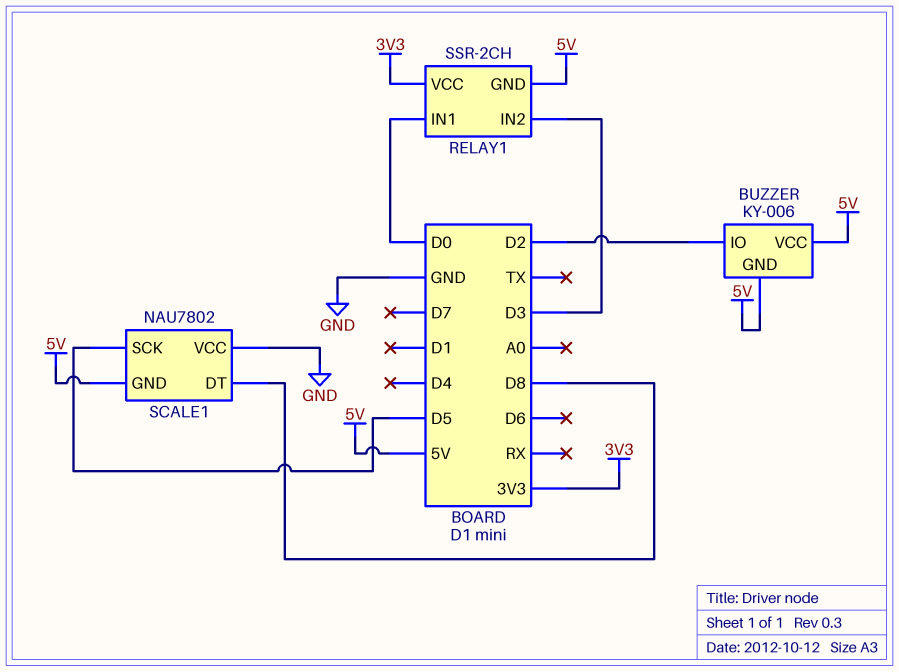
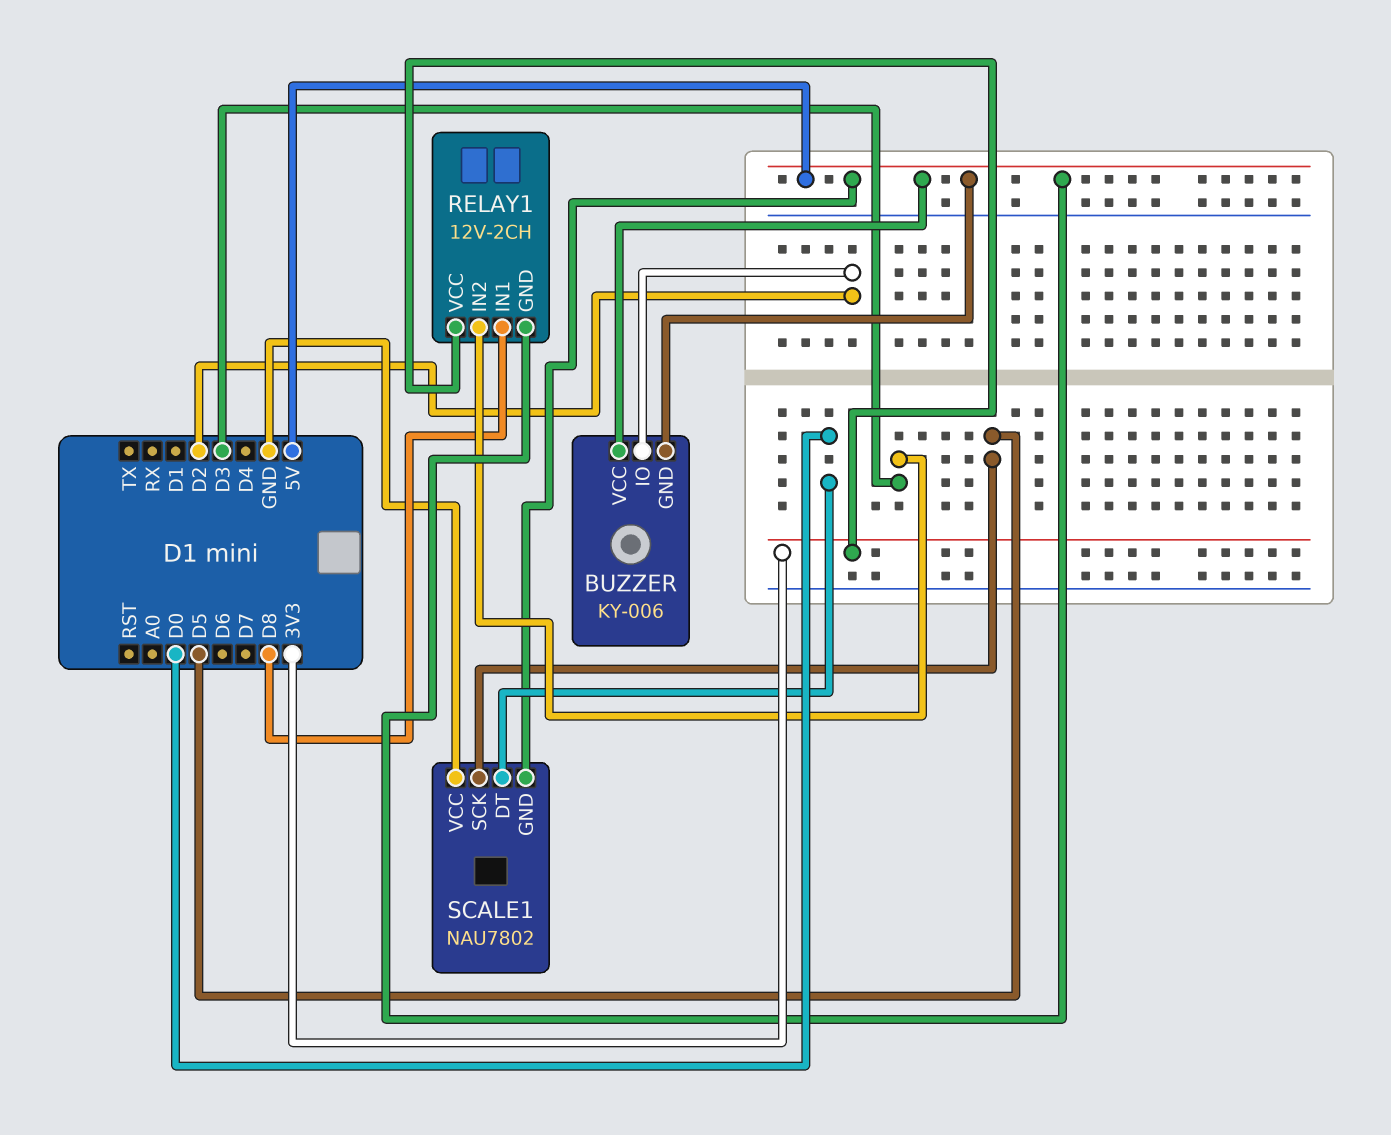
RELAY1: SSR-2CH -> 12V-2CH
RELAY1 pin IN1: D0 -> D8
SCALE1 pin DT: D8 -> D0

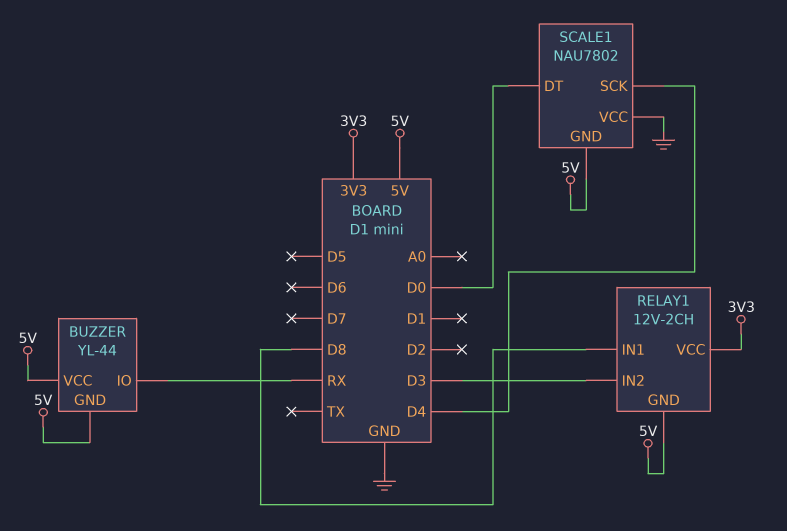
BUZZER: KY-006 -> YL-44
BUZZER pin IO: D2 -> RX
SCALE1 pin SCK: D5 -> D4

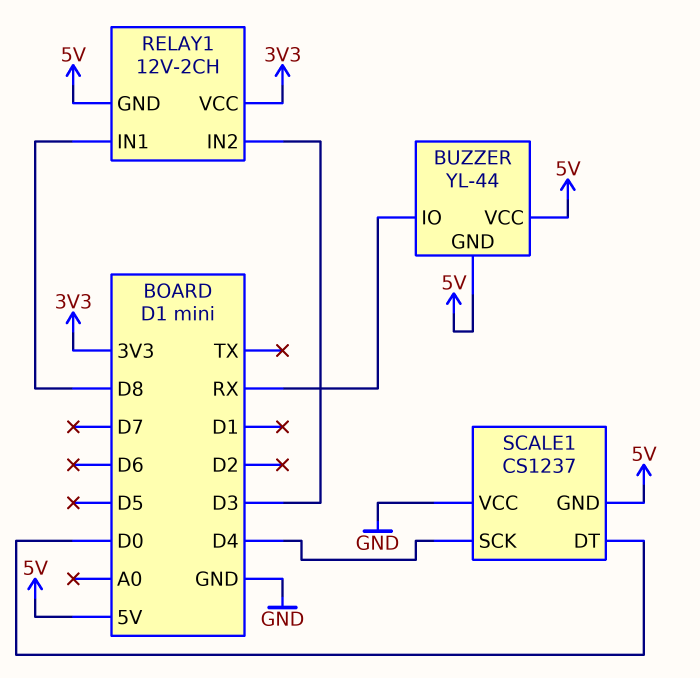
SCALE1: NAU7802 -> CS1237

